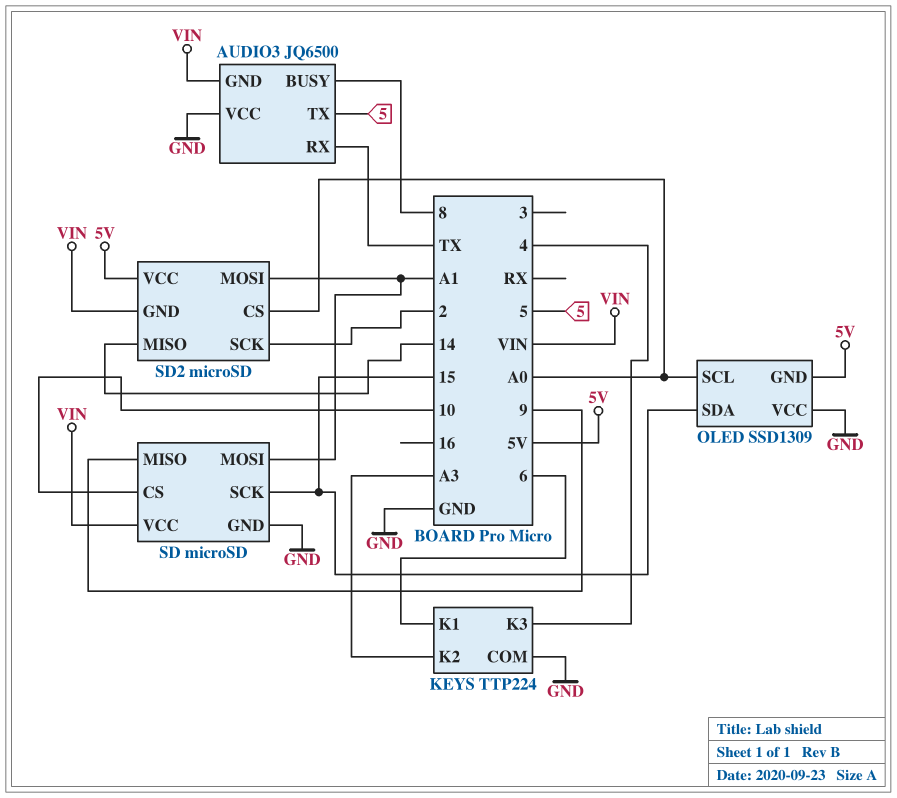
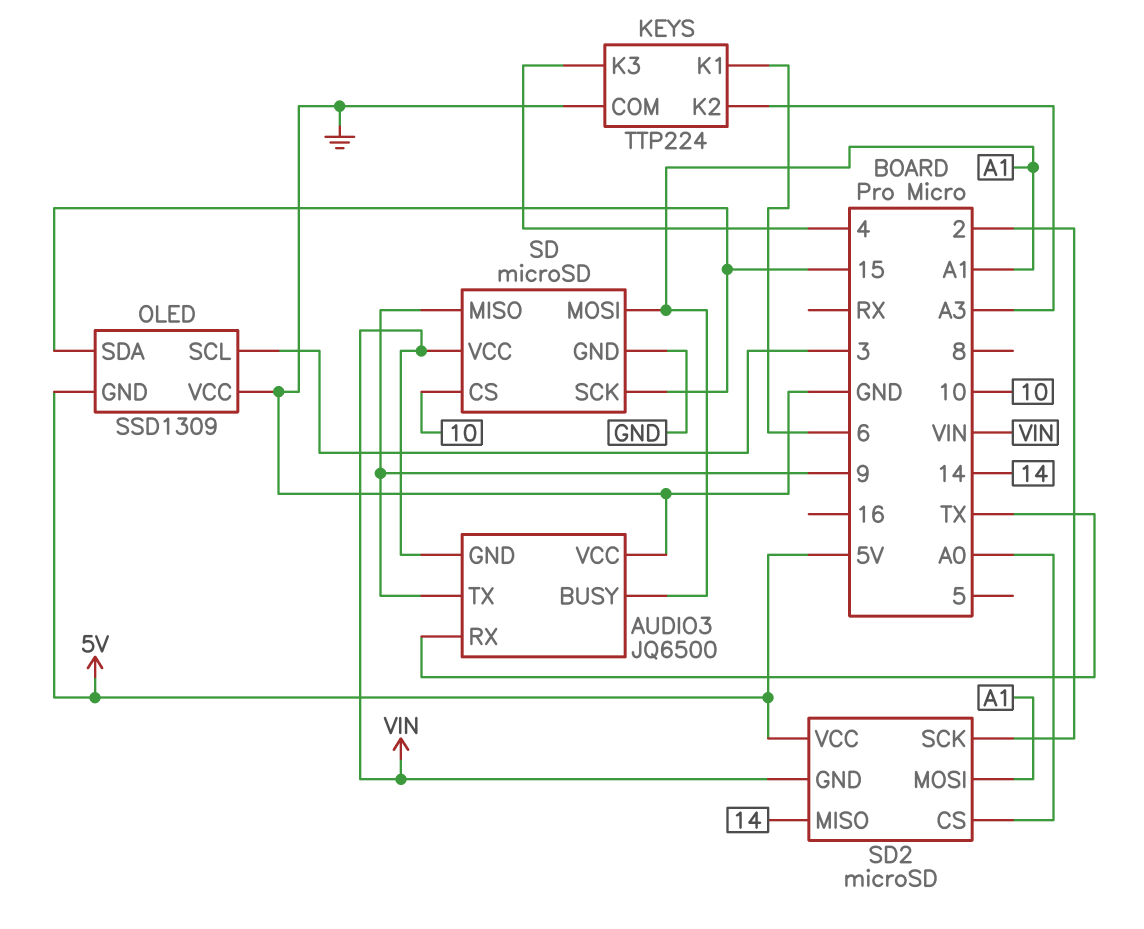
AUDIO3 pin BUSY: 8 -> A1
AUDIO3 pin TX: 5 -> 9
OLED pin SCL: A0 -> 3

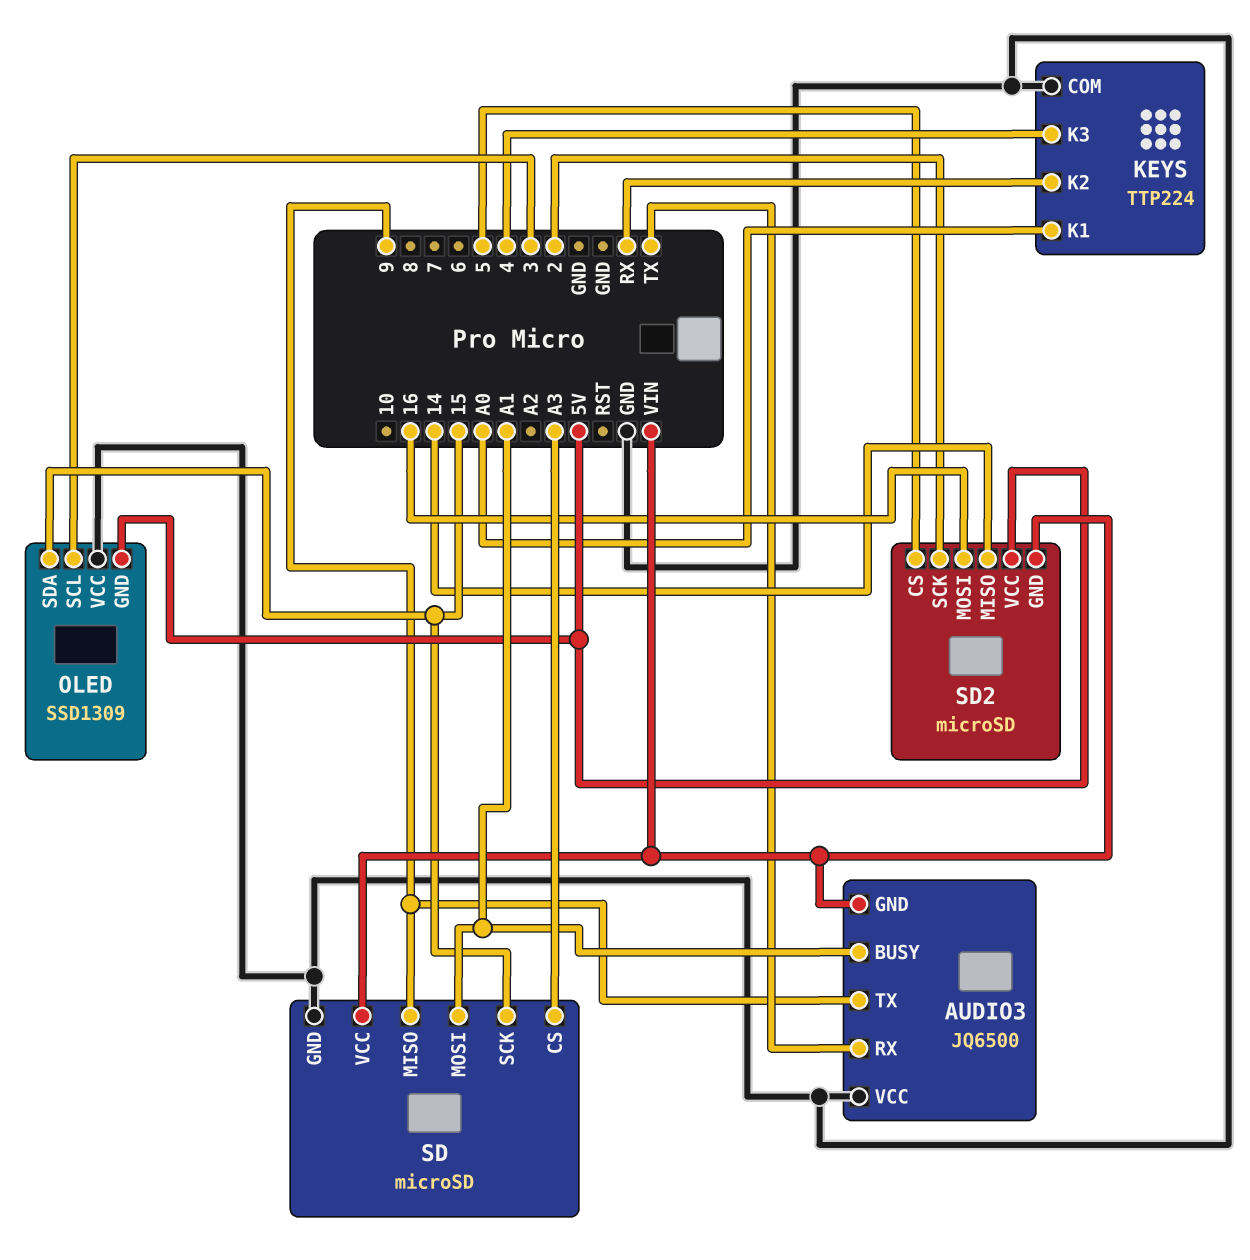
KEYS pin K1: 6 -> A0
KEYS pin K2: A3 -> RX
SD pin CS: 10 -> A3
SD2 pin CS: A0 -> 5
SD2 pin MOSI: A1 -> 16

